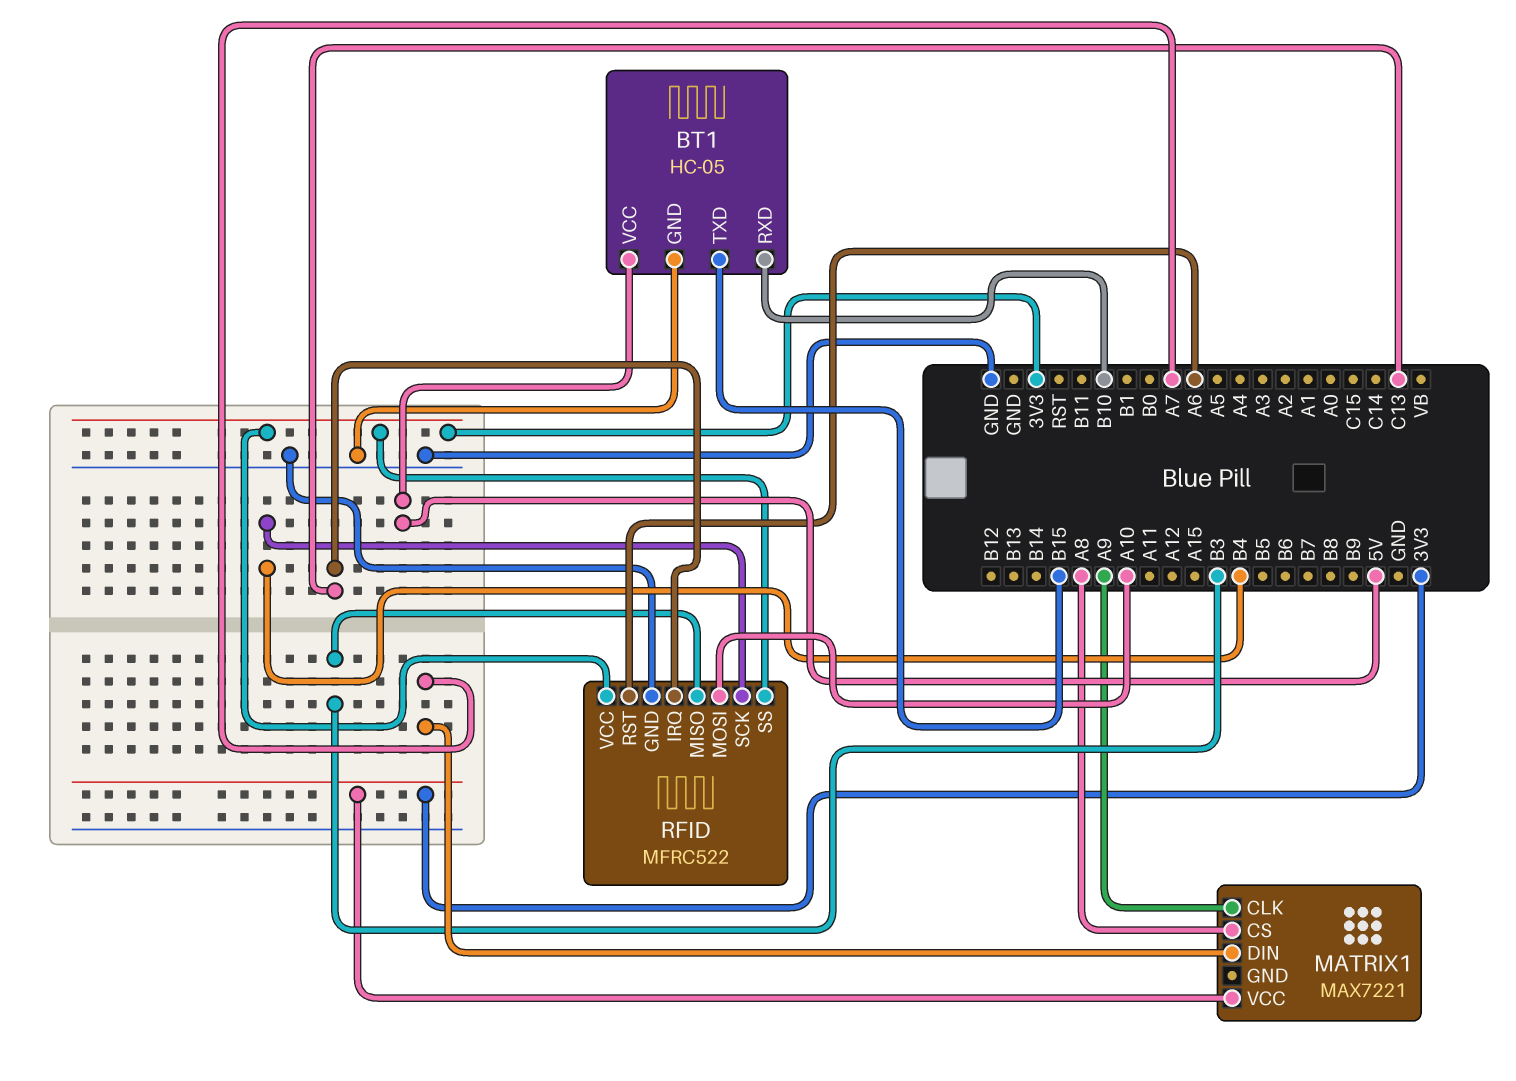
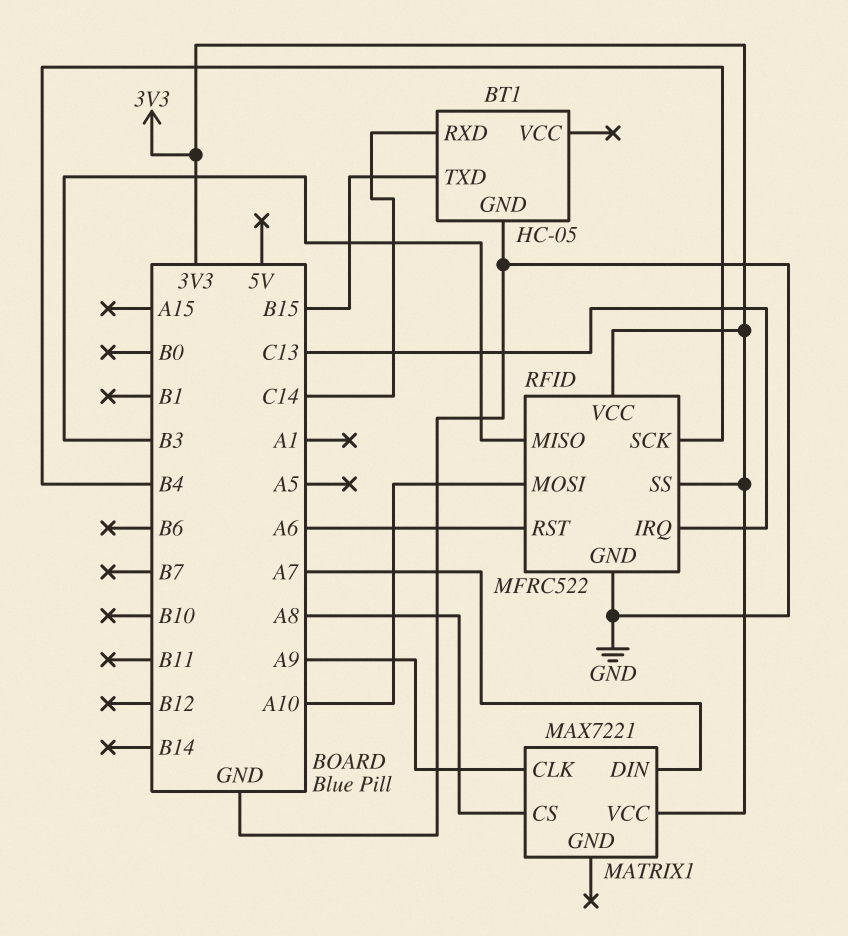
BT1 pin RXD: B10 -> C14
BT1 pin VCC: 5V -> none

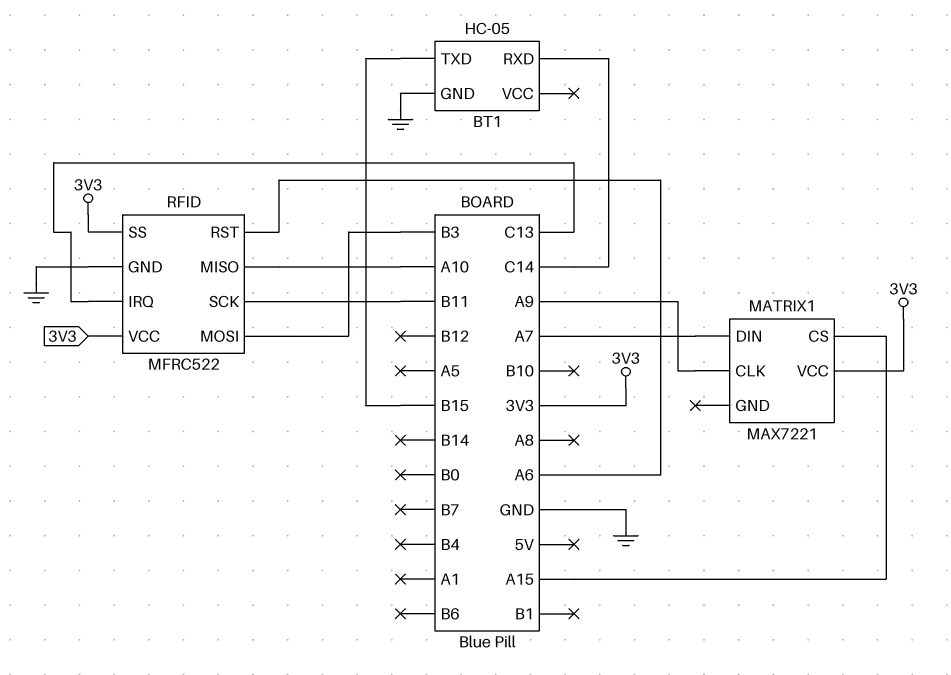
MATRIX1 pin CS: A8 -> A15
RFID pin MISO: B3 -> A10
RFID pin MOSI: A10 -> B3
RFID pin SCK: B4 -> B11

